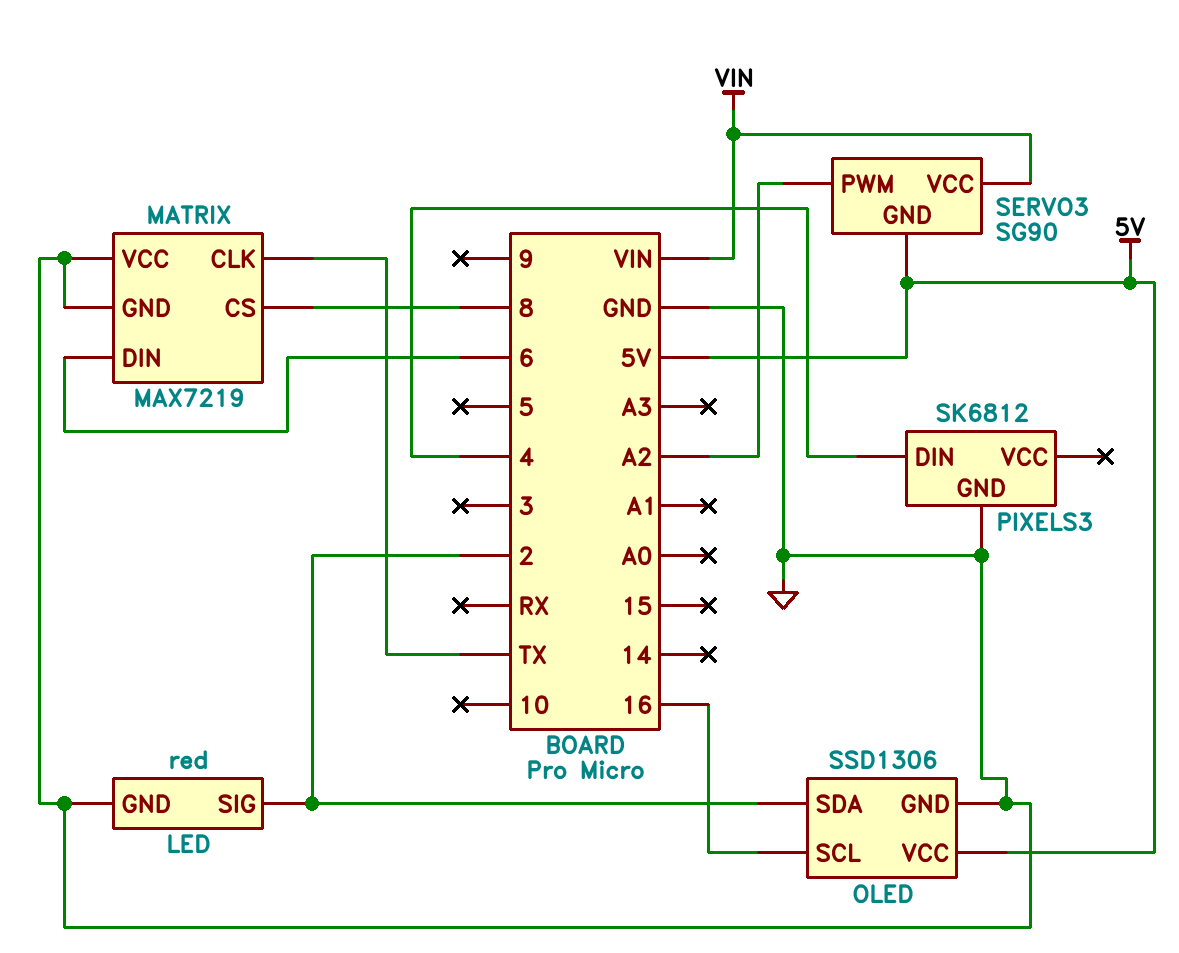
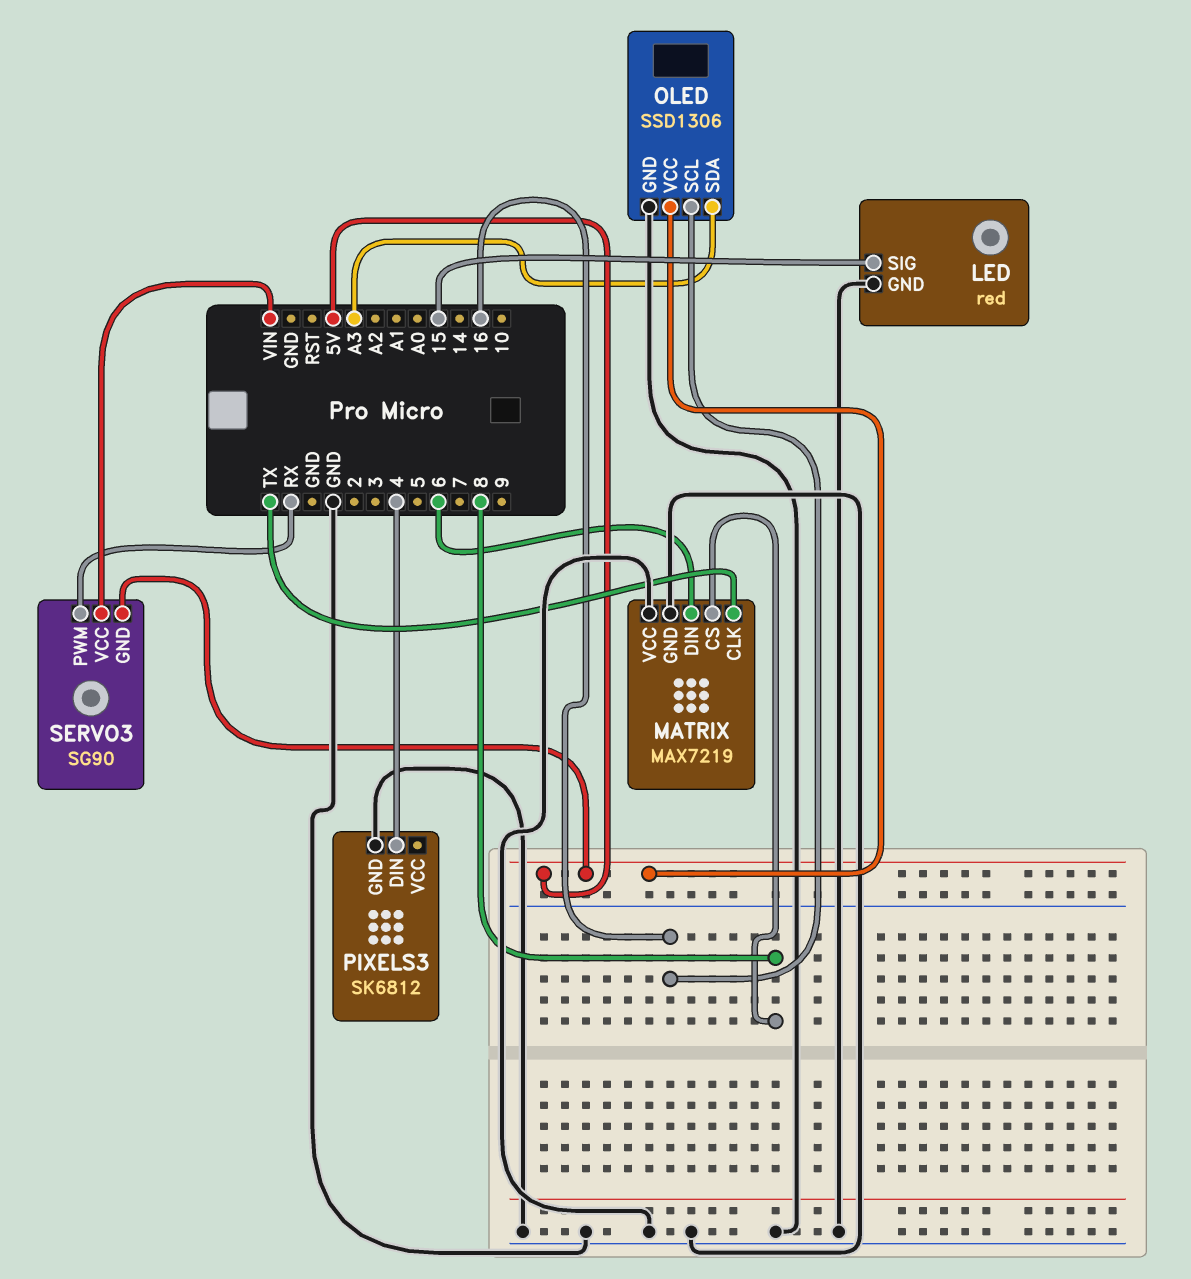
LED pin SIG: 2 -> 15
OLED pin SDA: 2 -> A3
SERVO3 pin PWM: A2 -> RX

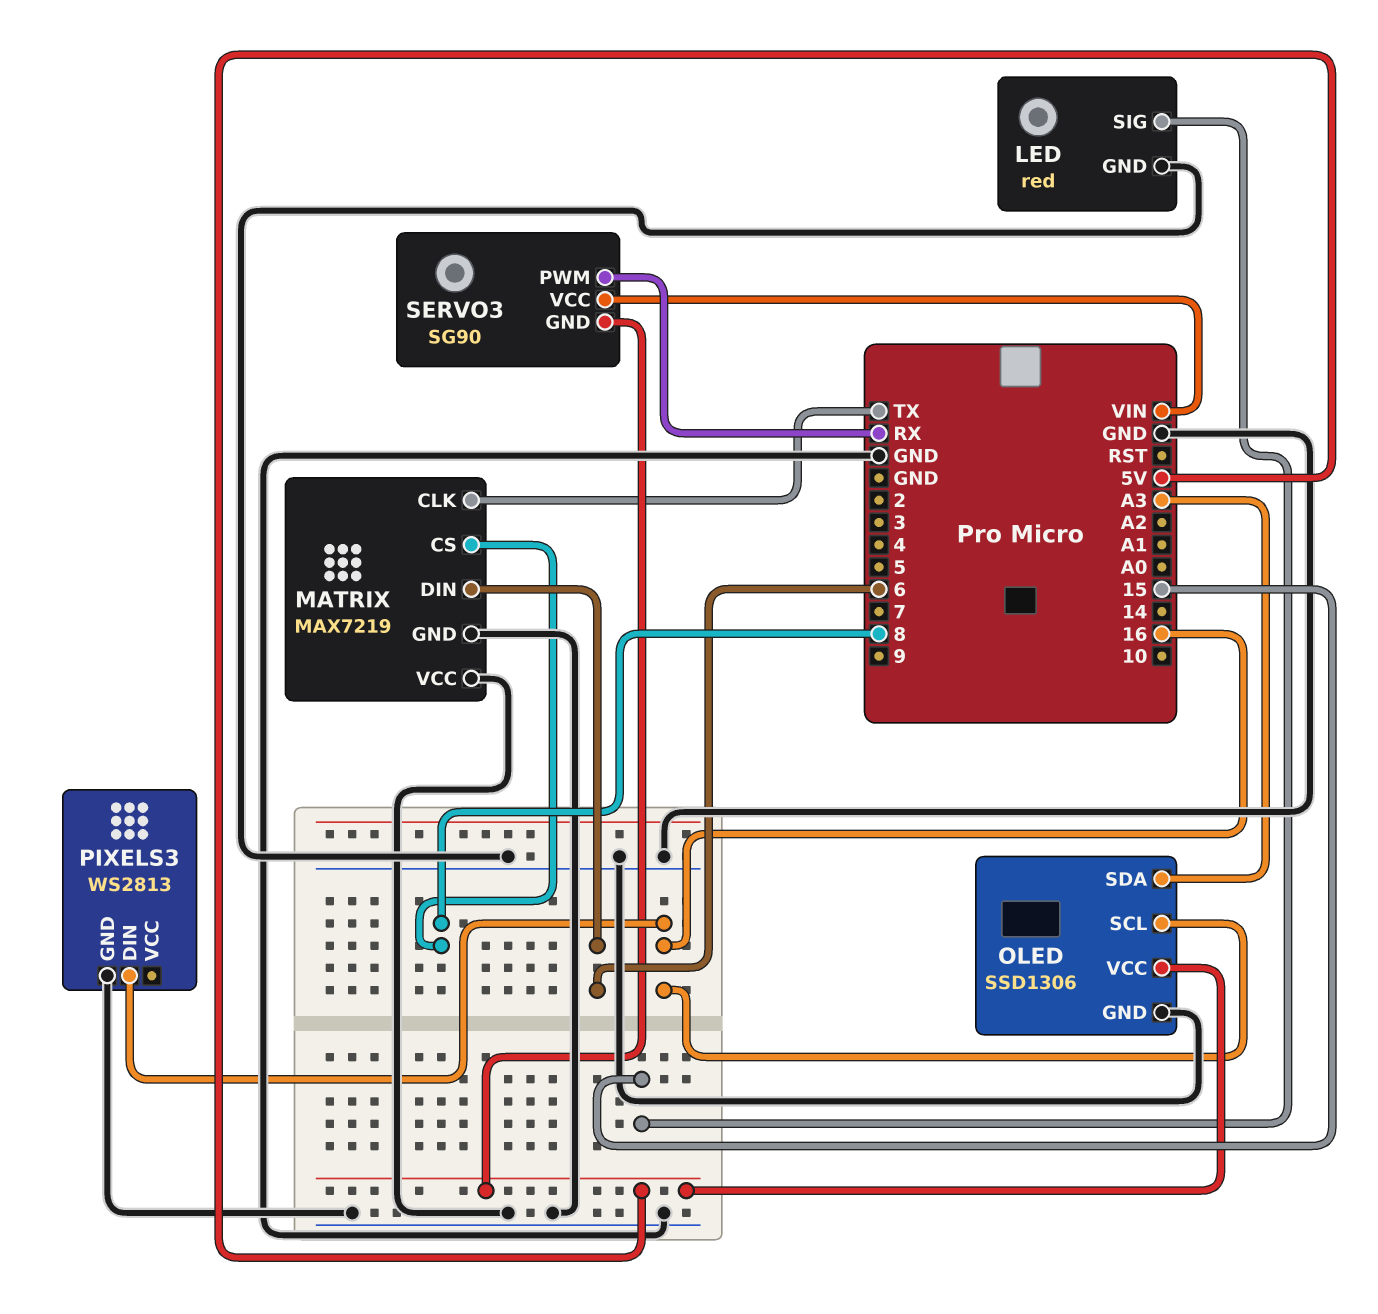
PIXELS3: SK6812 -> WS2813
PIXELS3 pin DIN: 4 -> 16

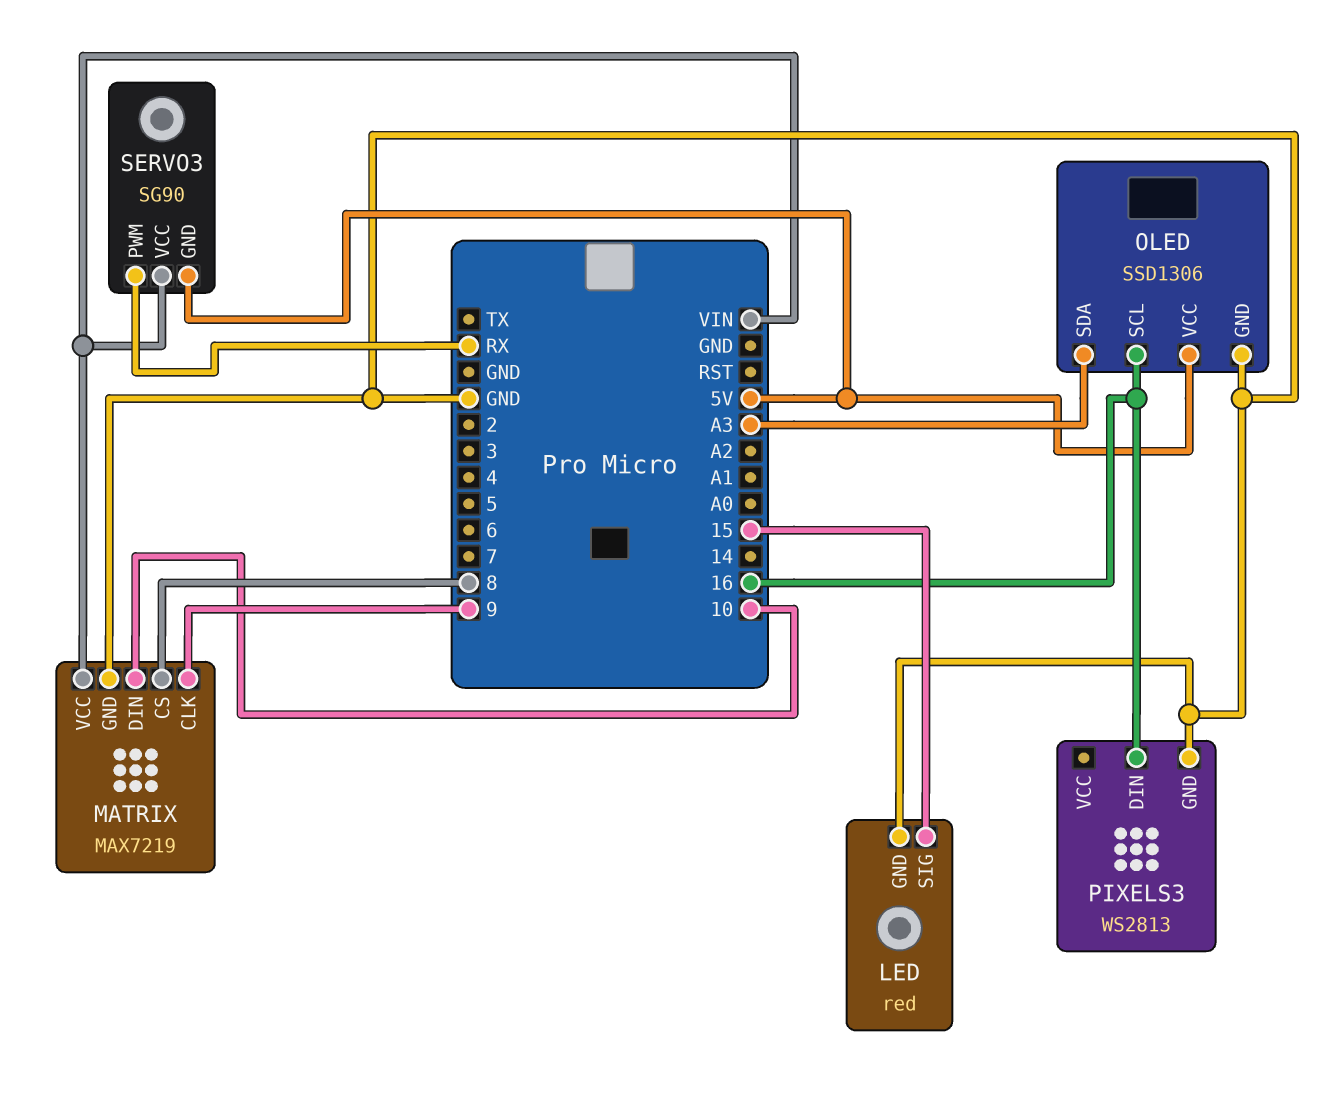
MATRIX pin CLK: TX -> 9
MATRIX pin DIN: 6 -> 10
MATRIX pin VCC: GND -> VIN

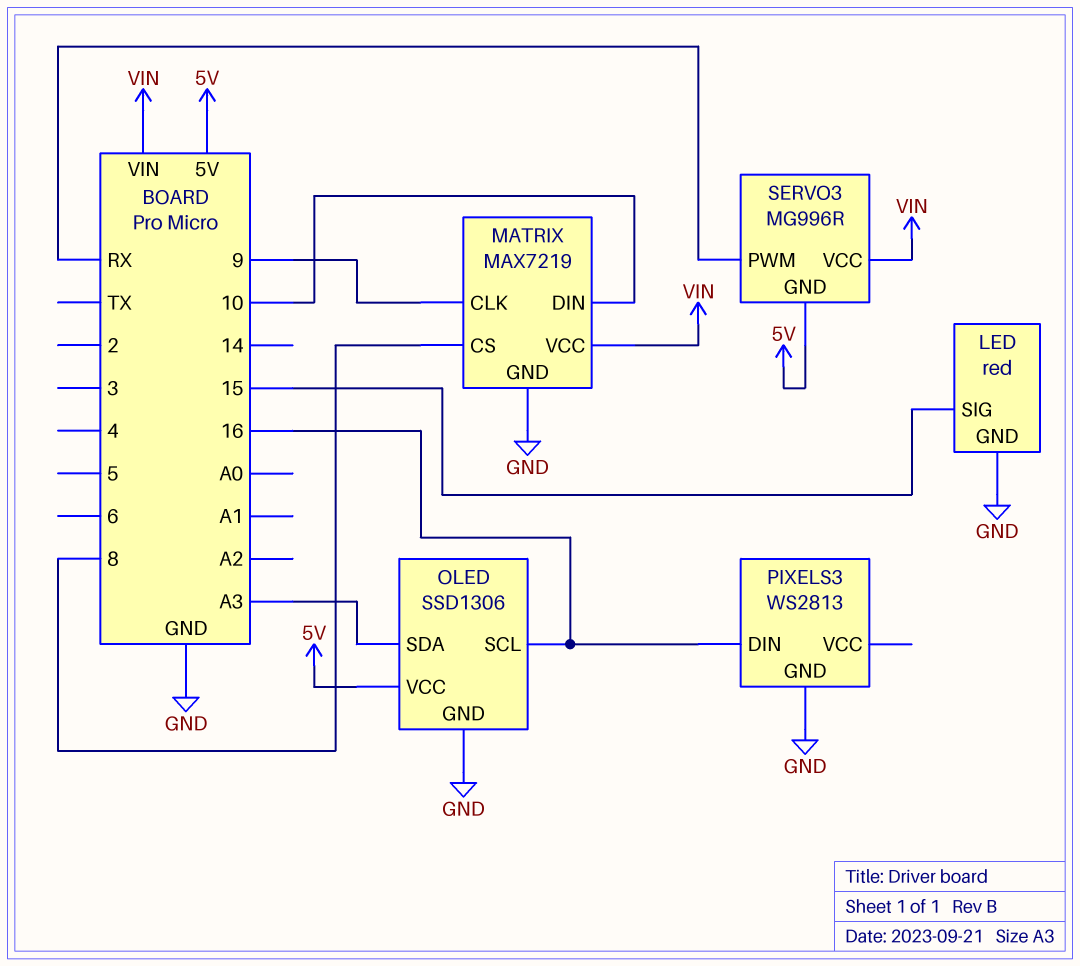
SERVO3: SG90 -> MG996R

